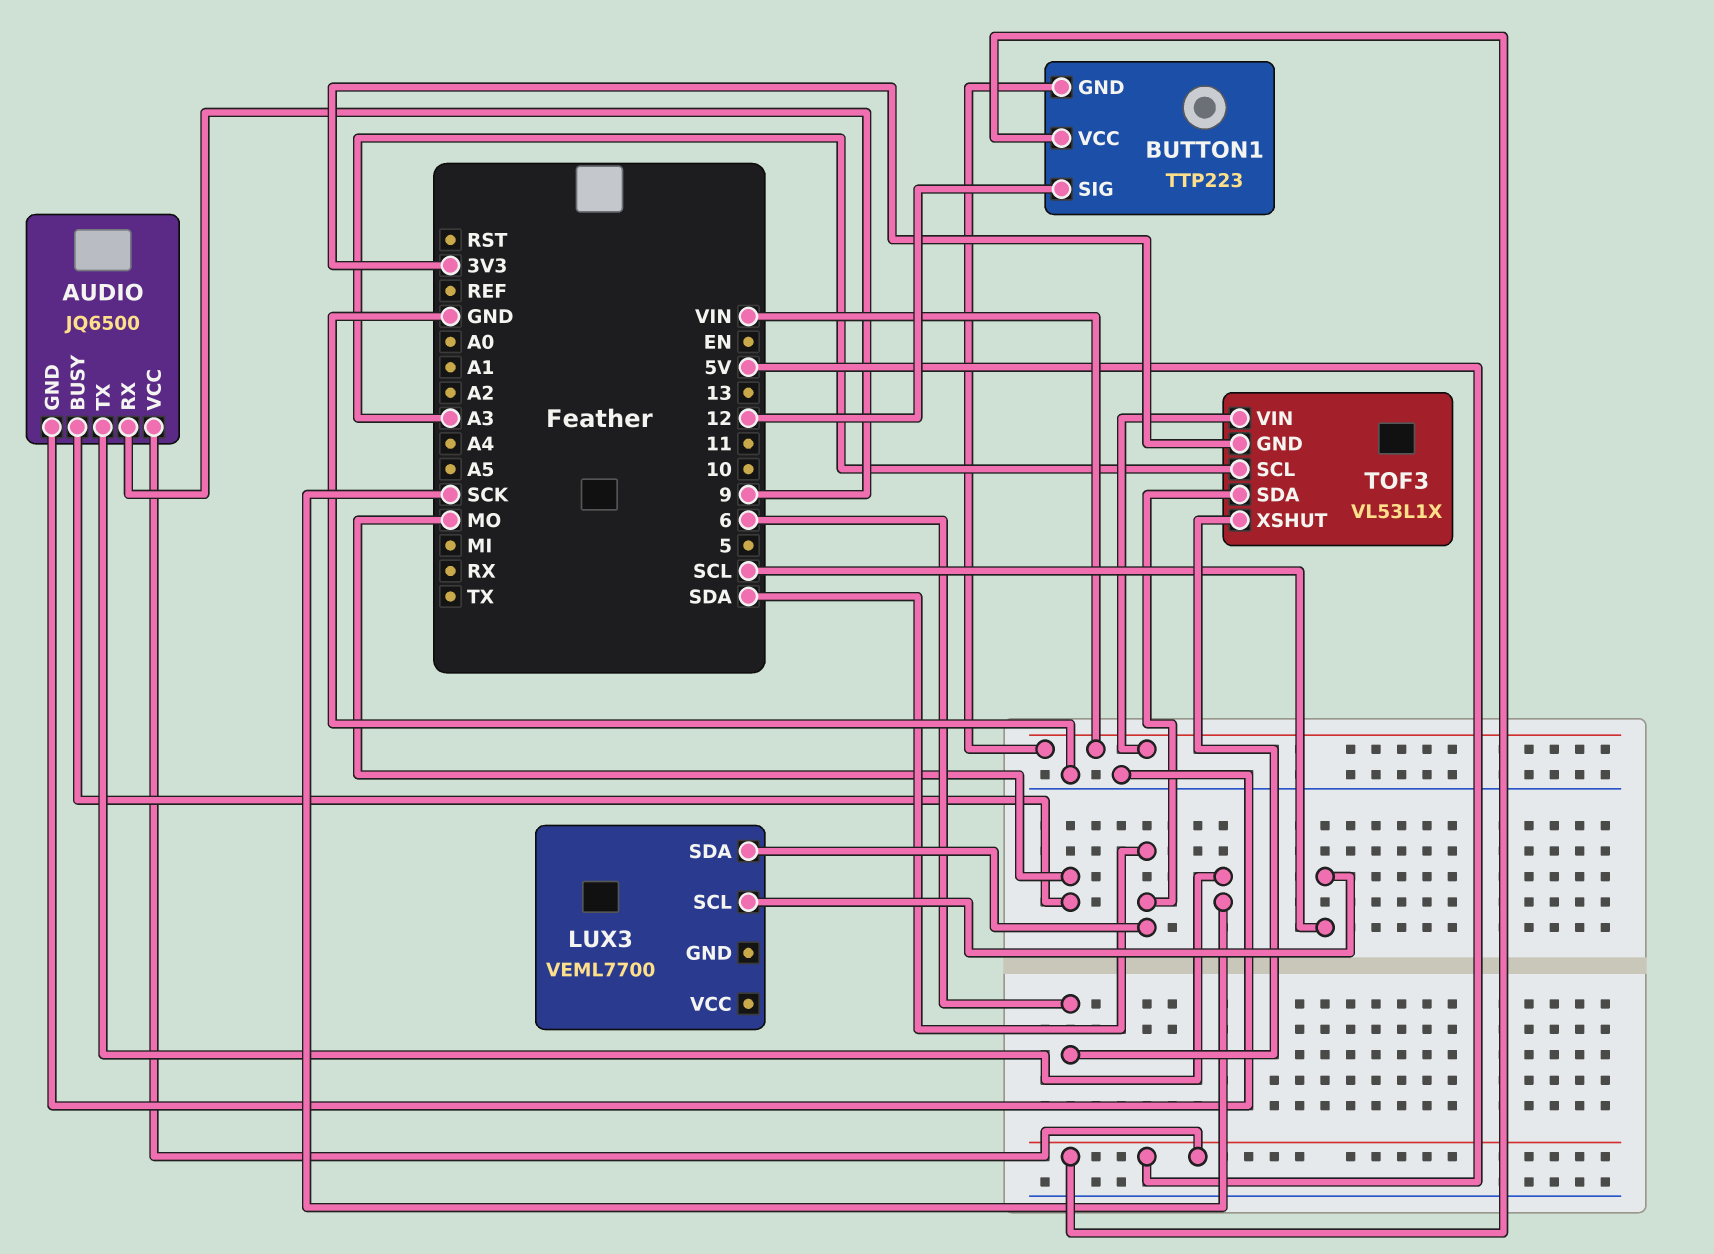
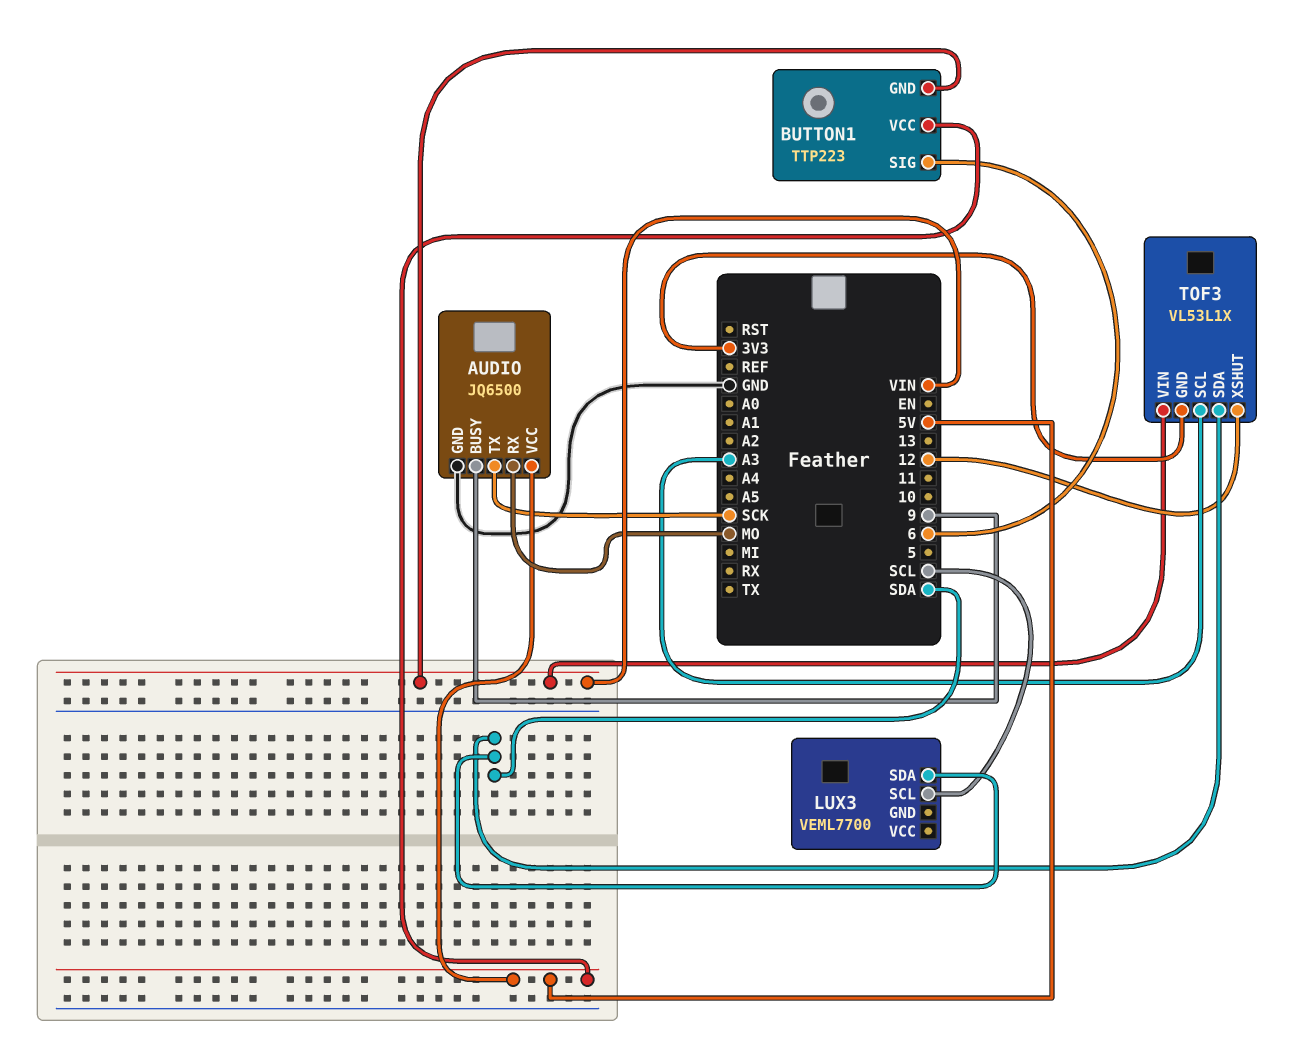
AUDIO pin BUSY: MO -> 9
AUDIO pin RX: 9 -> MO
BUTTON1 pin SIG: 12 -> 6
TOF3 pin XSHUT: 6 -> 12

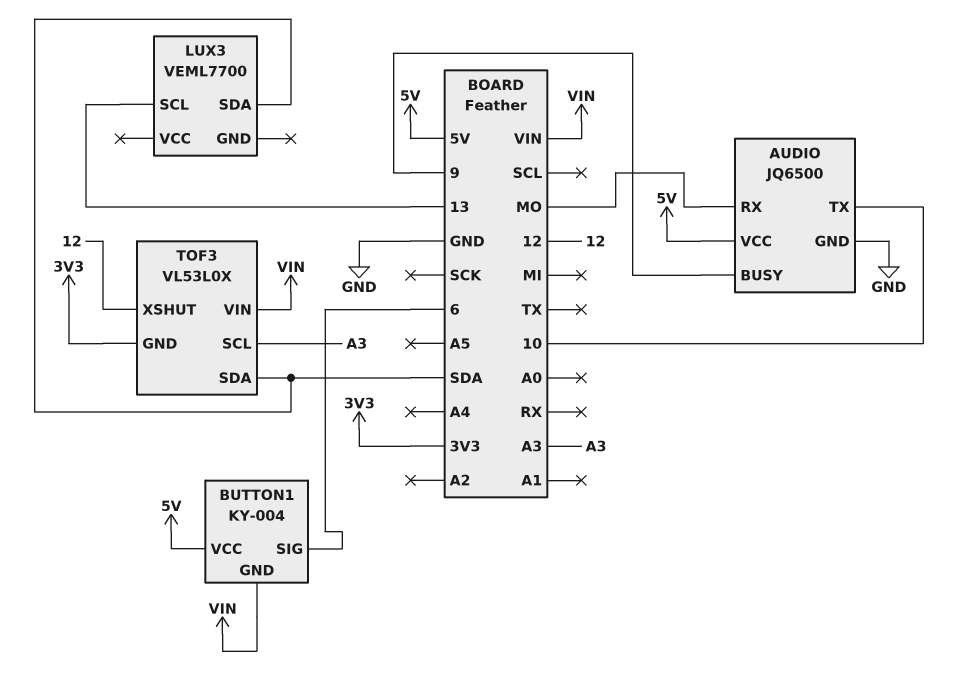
AUDIO pin TX: SCK -> 10
BUTTON1: TTP223 -> KY-004
LUX3 pin SCL: SCL -> 13
TOF3: VL53L1X -> VL53L0X

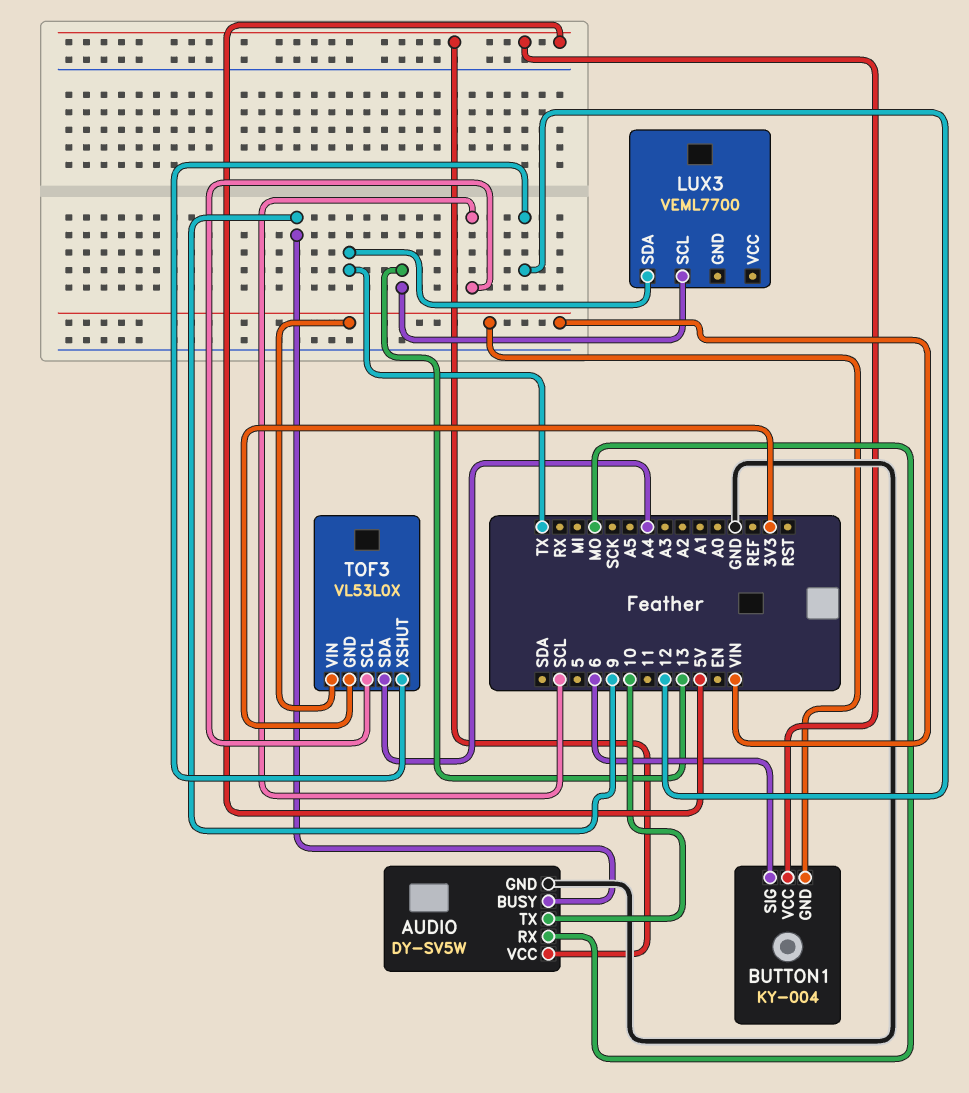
AUDIO: JQ6500 -> DY-SV5W
LUX3 pin SDA: SDA -> TX
TOF3 pin SCL: A3 -> SCL
TOF3 pin SDA: SDA -> A4

